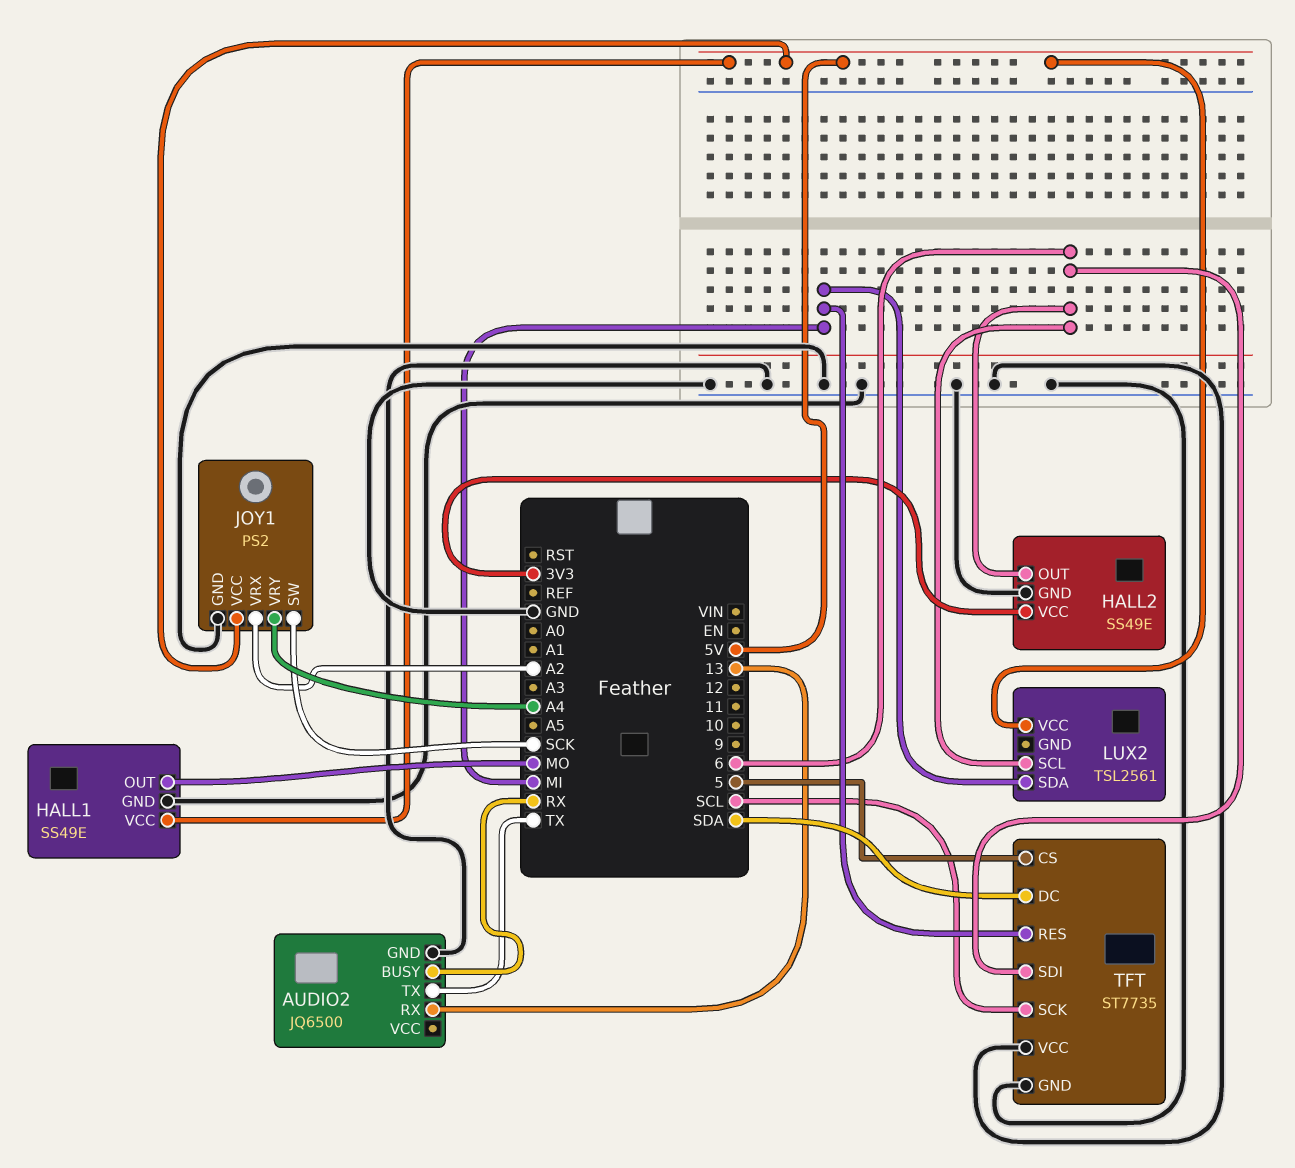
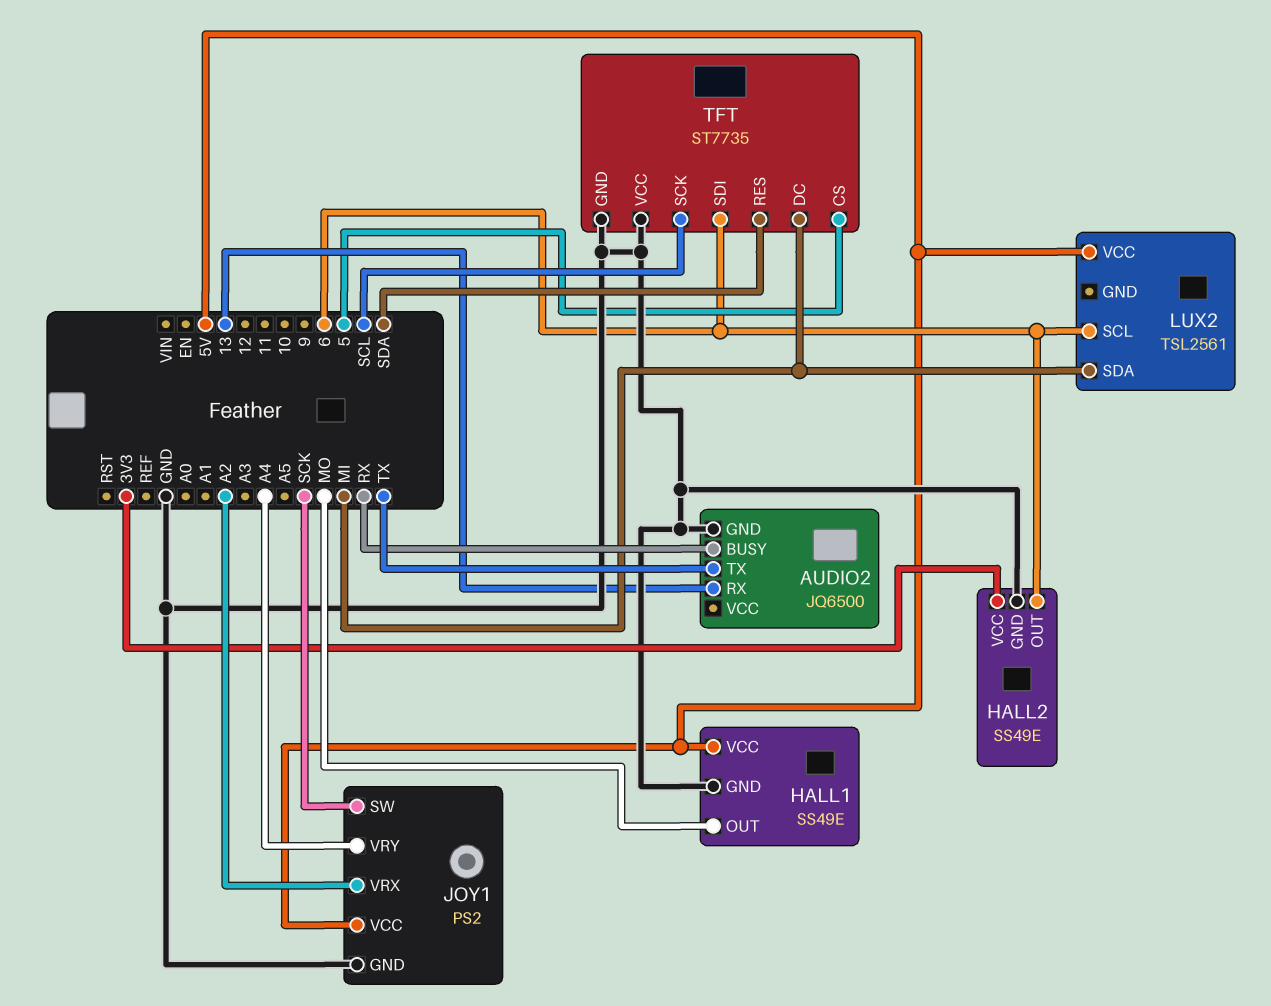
TFT pin DC: SDA -> MI
TFT pin RES: MI -> SDA

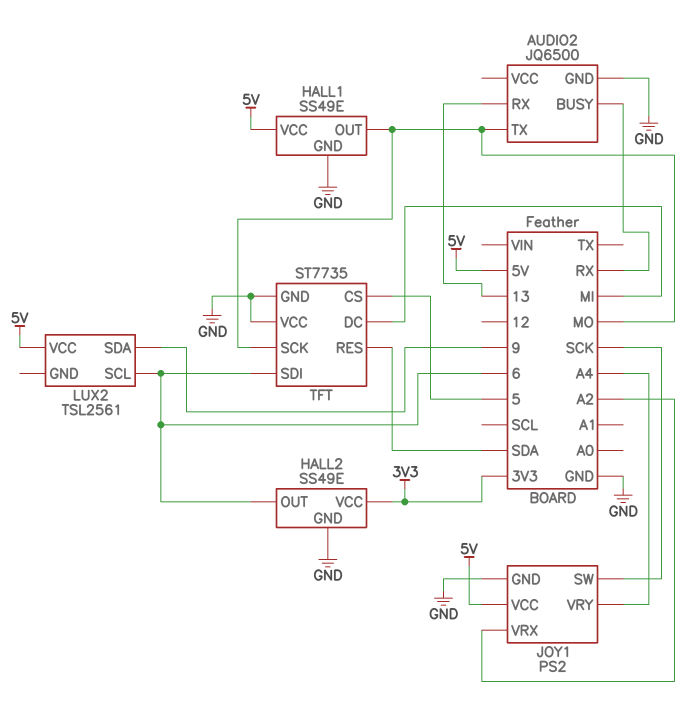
AUDIO2 pin TX: TX -> MO
LUX2 pin SDA: MI -> 9
TFT pin SCK: SCL -> MO

